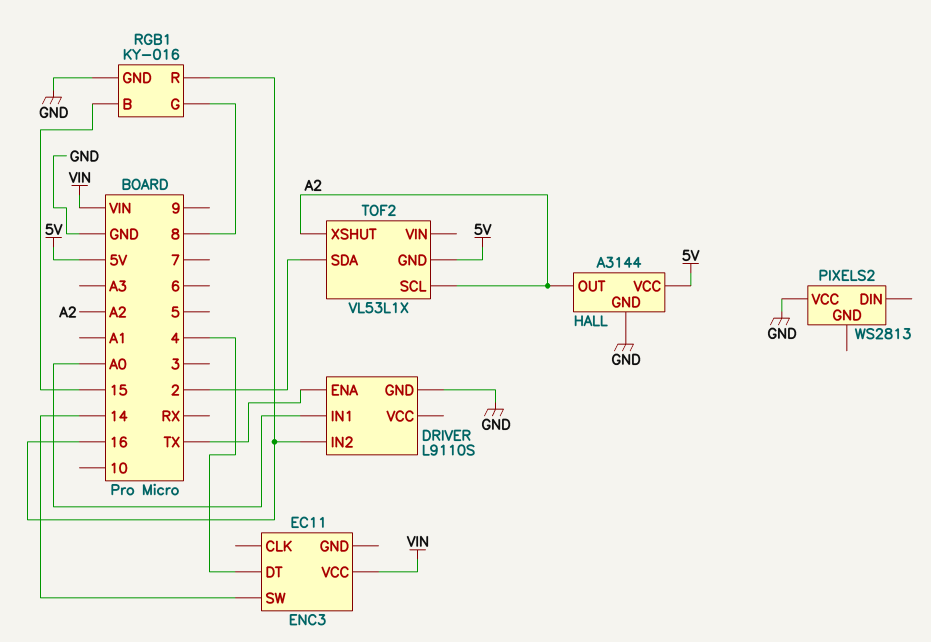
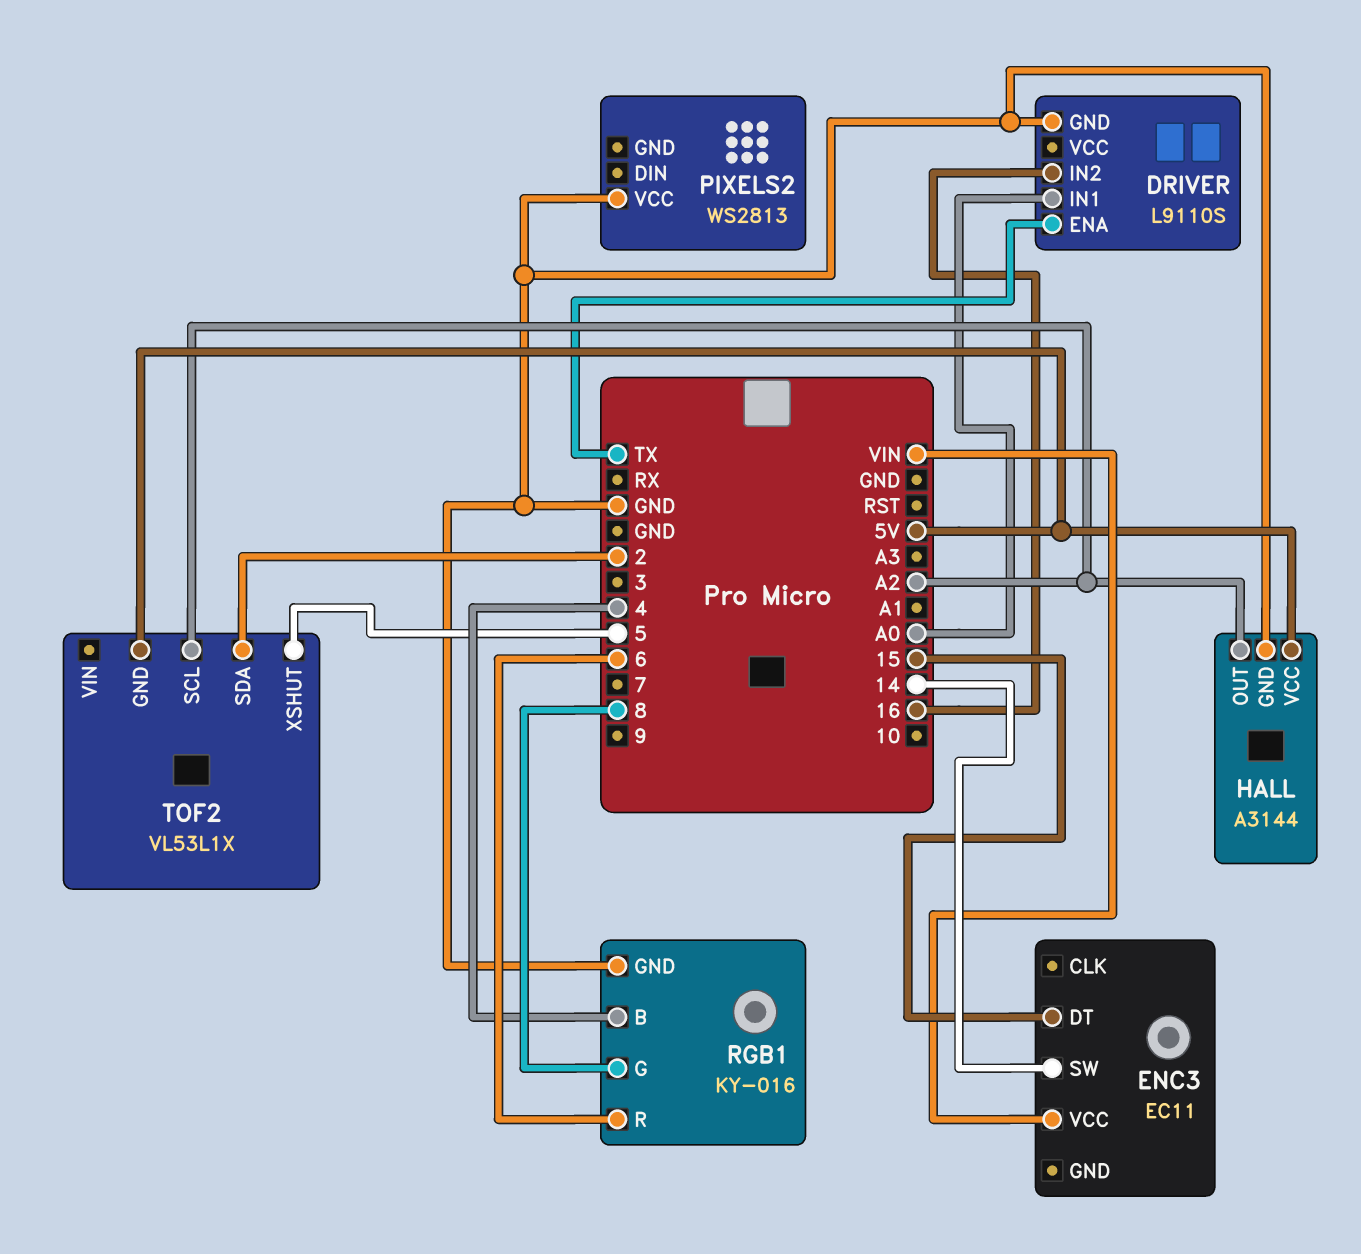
ENC3 pin DT: 4 -> 15
RGB1 pin B: 15 -> 4
RGB1 pin R: 16 -> 6
TOF2 pin XSHUT: A2 -> 5

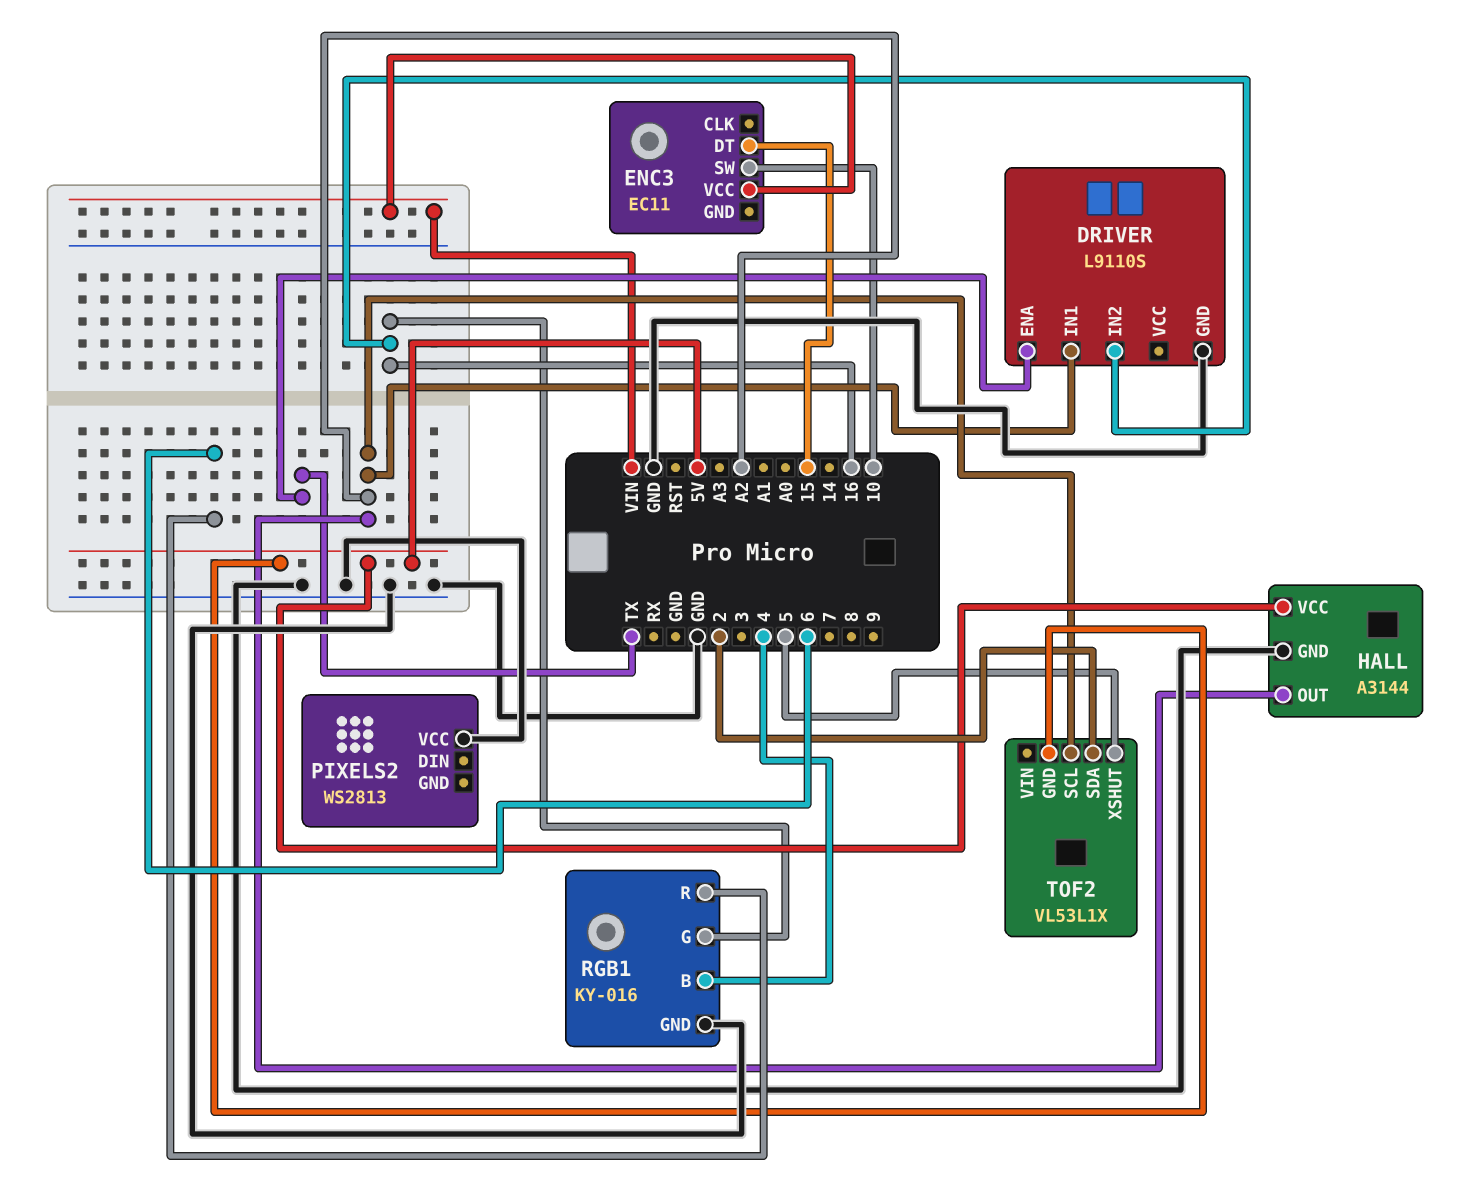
DRIVER pin IN1: A0 -> A2
ENC3 pin SW: 14 -> 10
RGB1 pin G: 8 -> 16

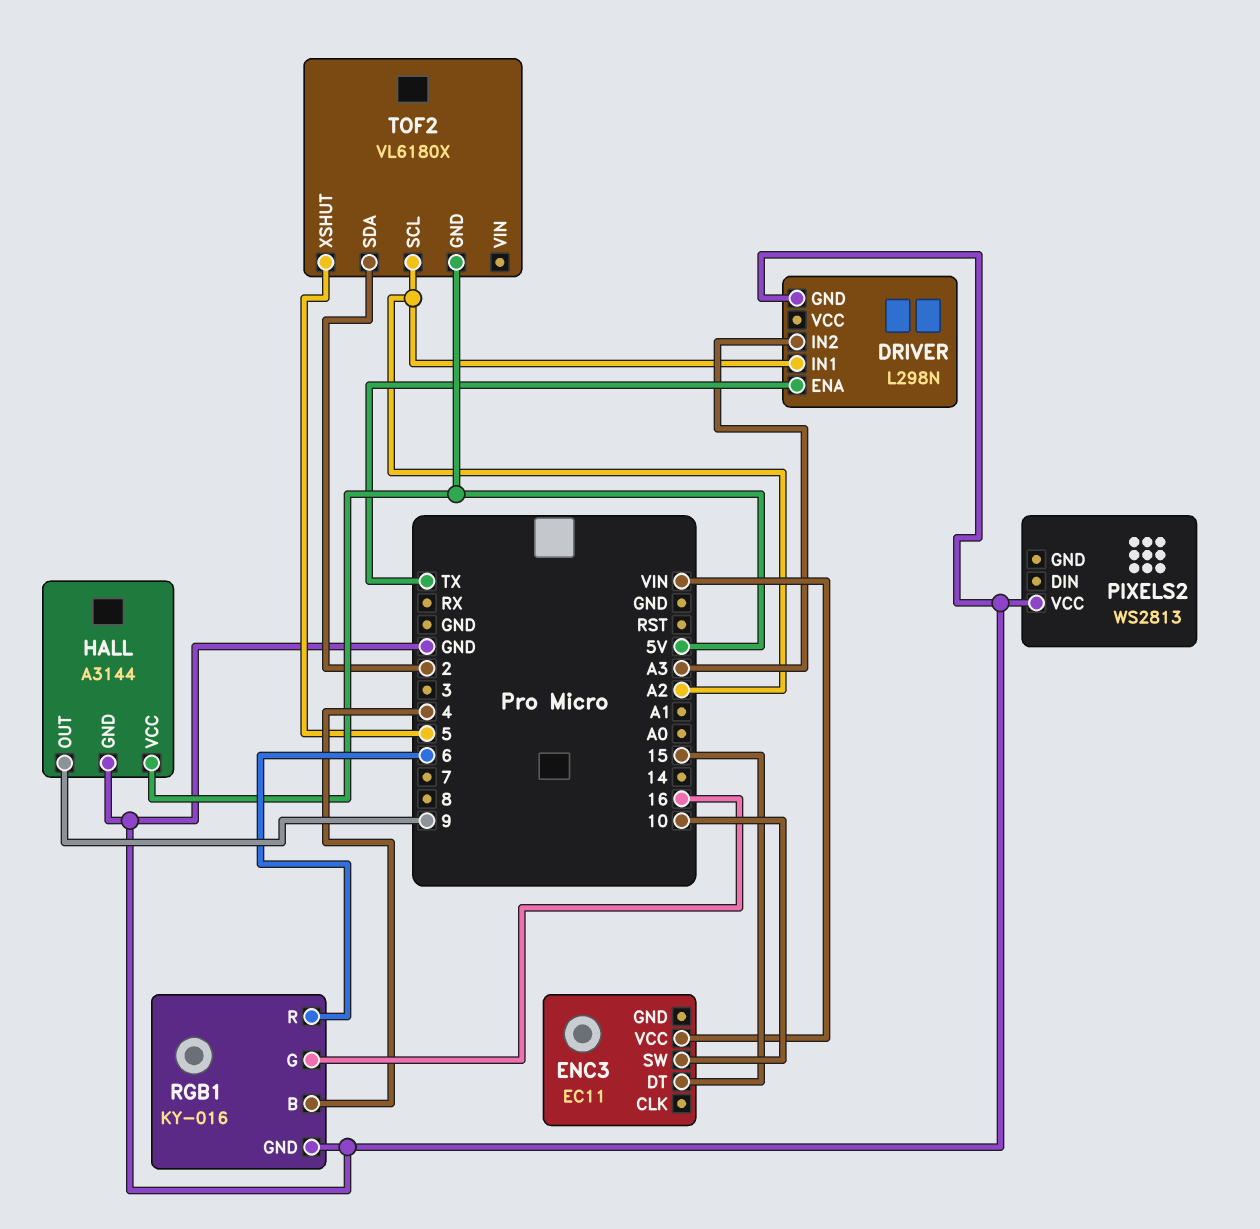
DRIVER: L9110S -> L298N
DRIVER pin IN2: 16 -> A3
HALL pin OUT: A2 -> 9
TOF2: VL53L1X -> VL6180X

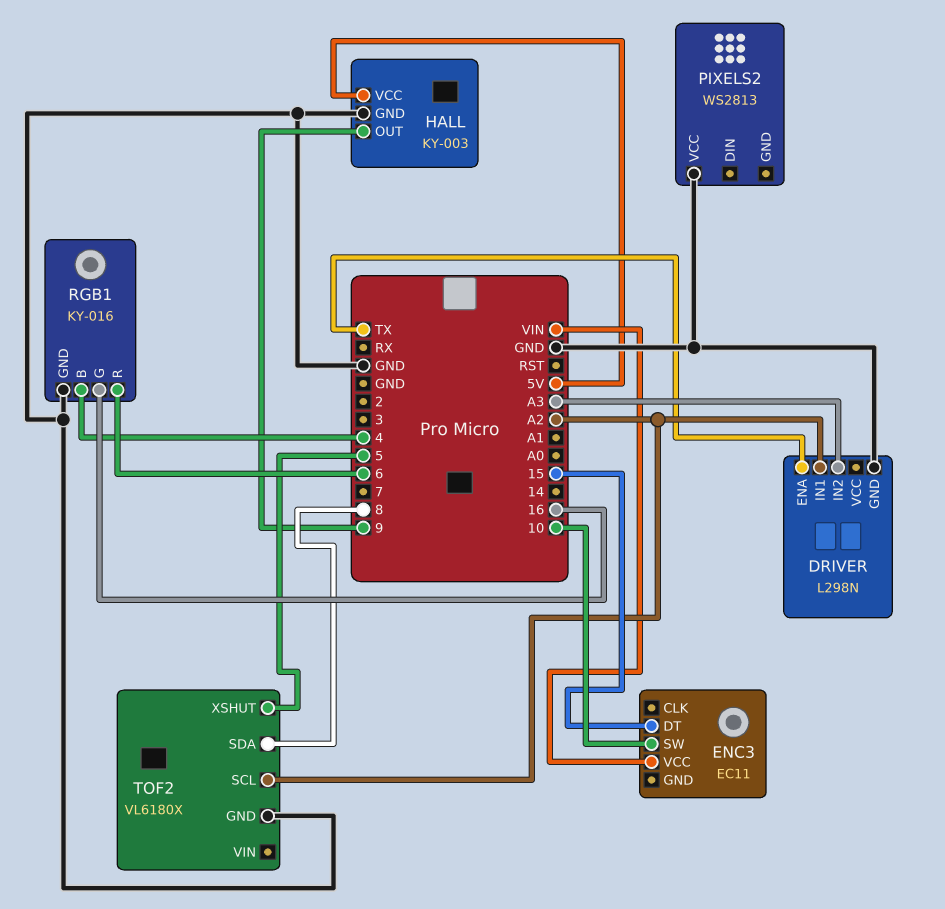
HALL: A3144 -> KY-003
TOF2 pin GND: 5V -> GND
TOF2 pin SDA: 2 -> 8

